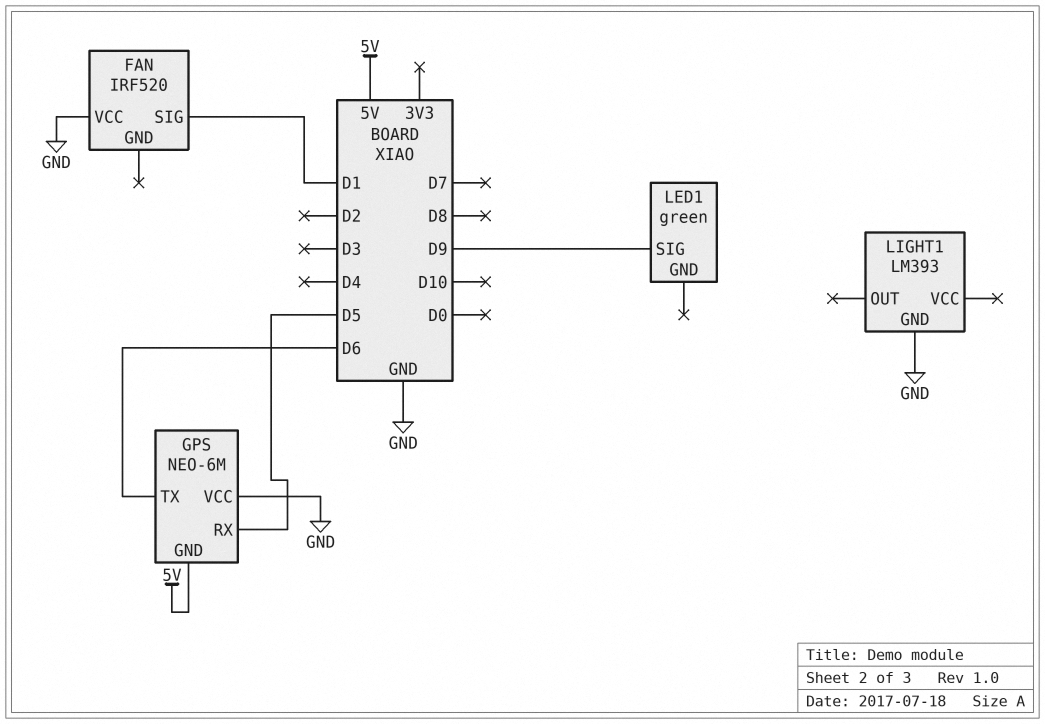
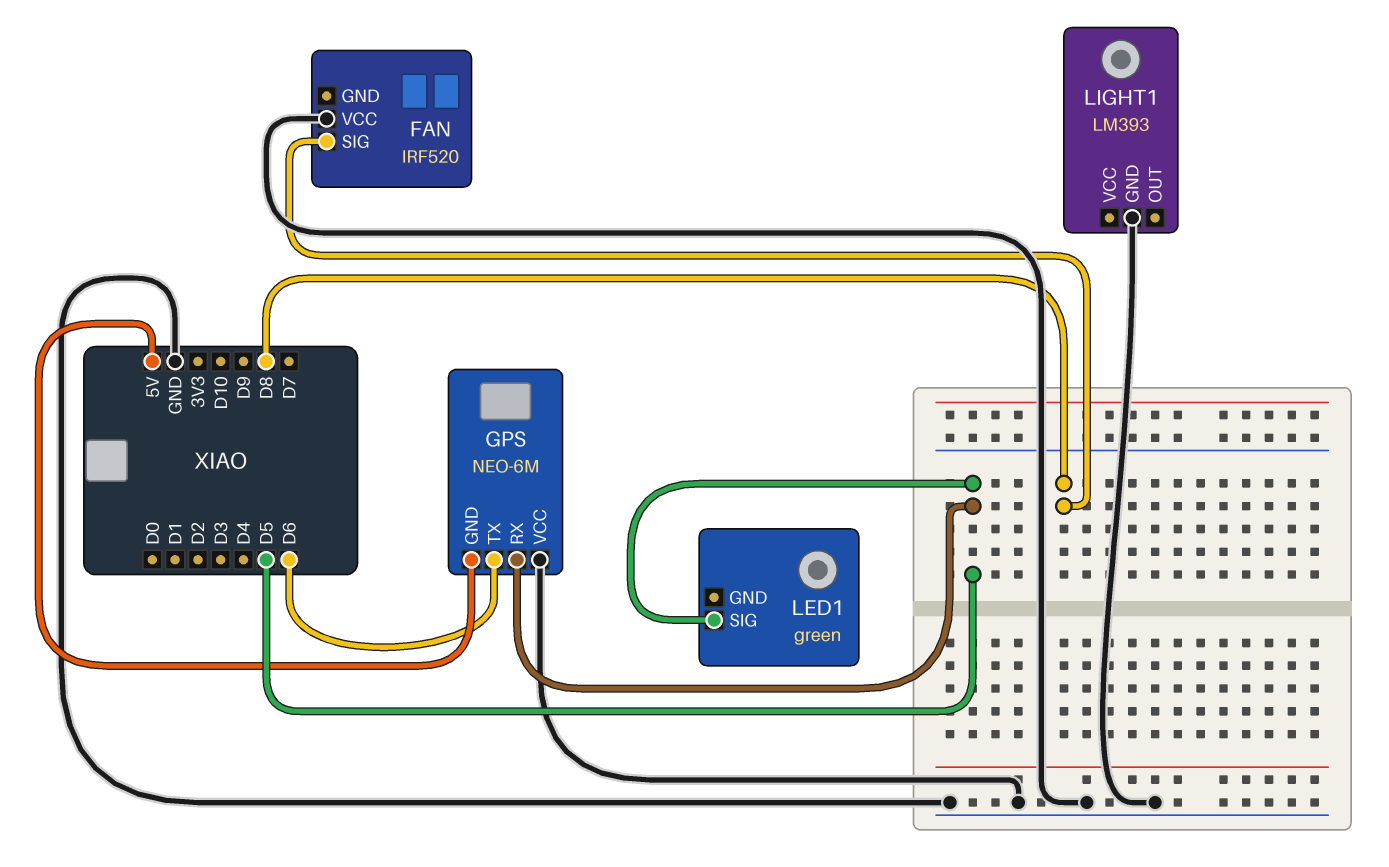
FAN pin SIG: D1 -> D8
LED1 pin SIG: D9 -> D5

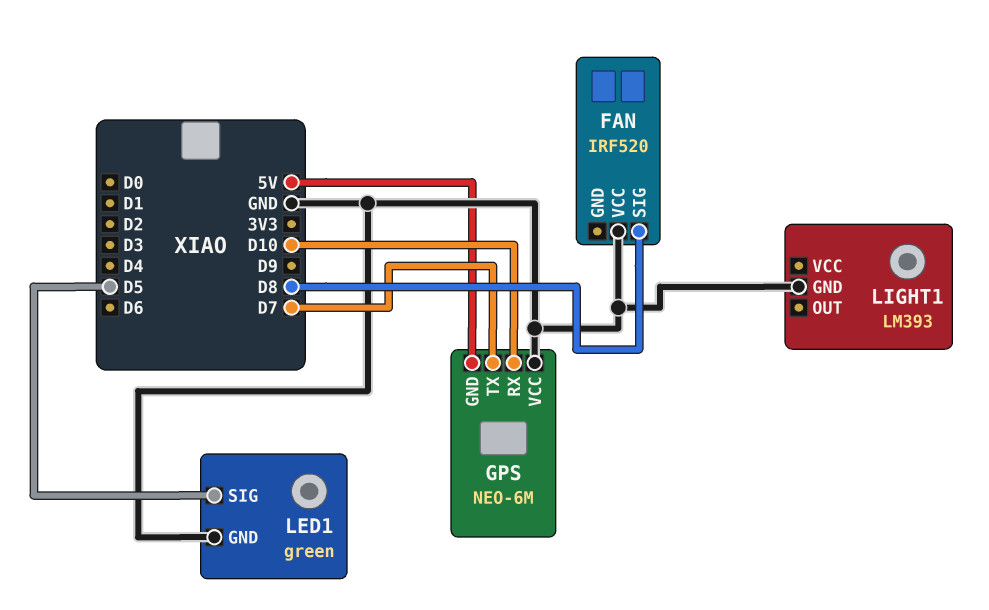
GPS pin RX: D5 -> D10
GPS pin TX: D6 -> D7
LED1 pin GND: none -> GND

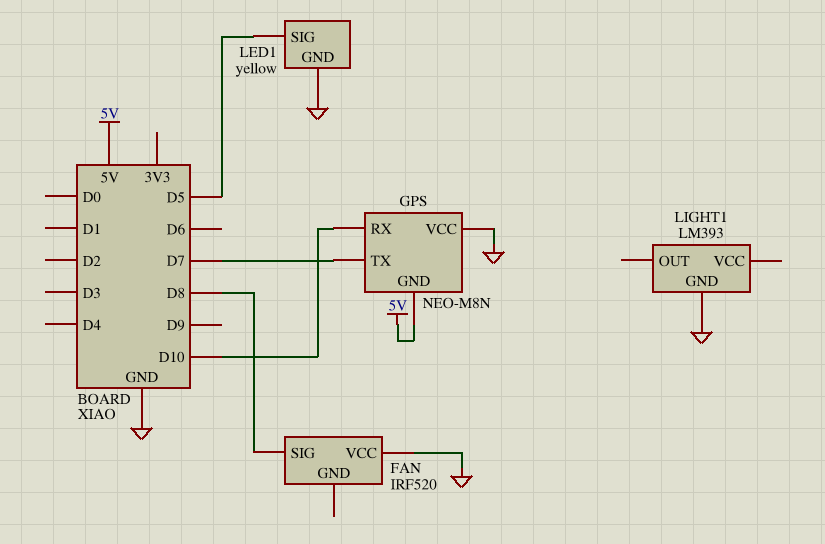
GPS: NEO-6M -> NEO-M8N
LED1: green -> yellow

